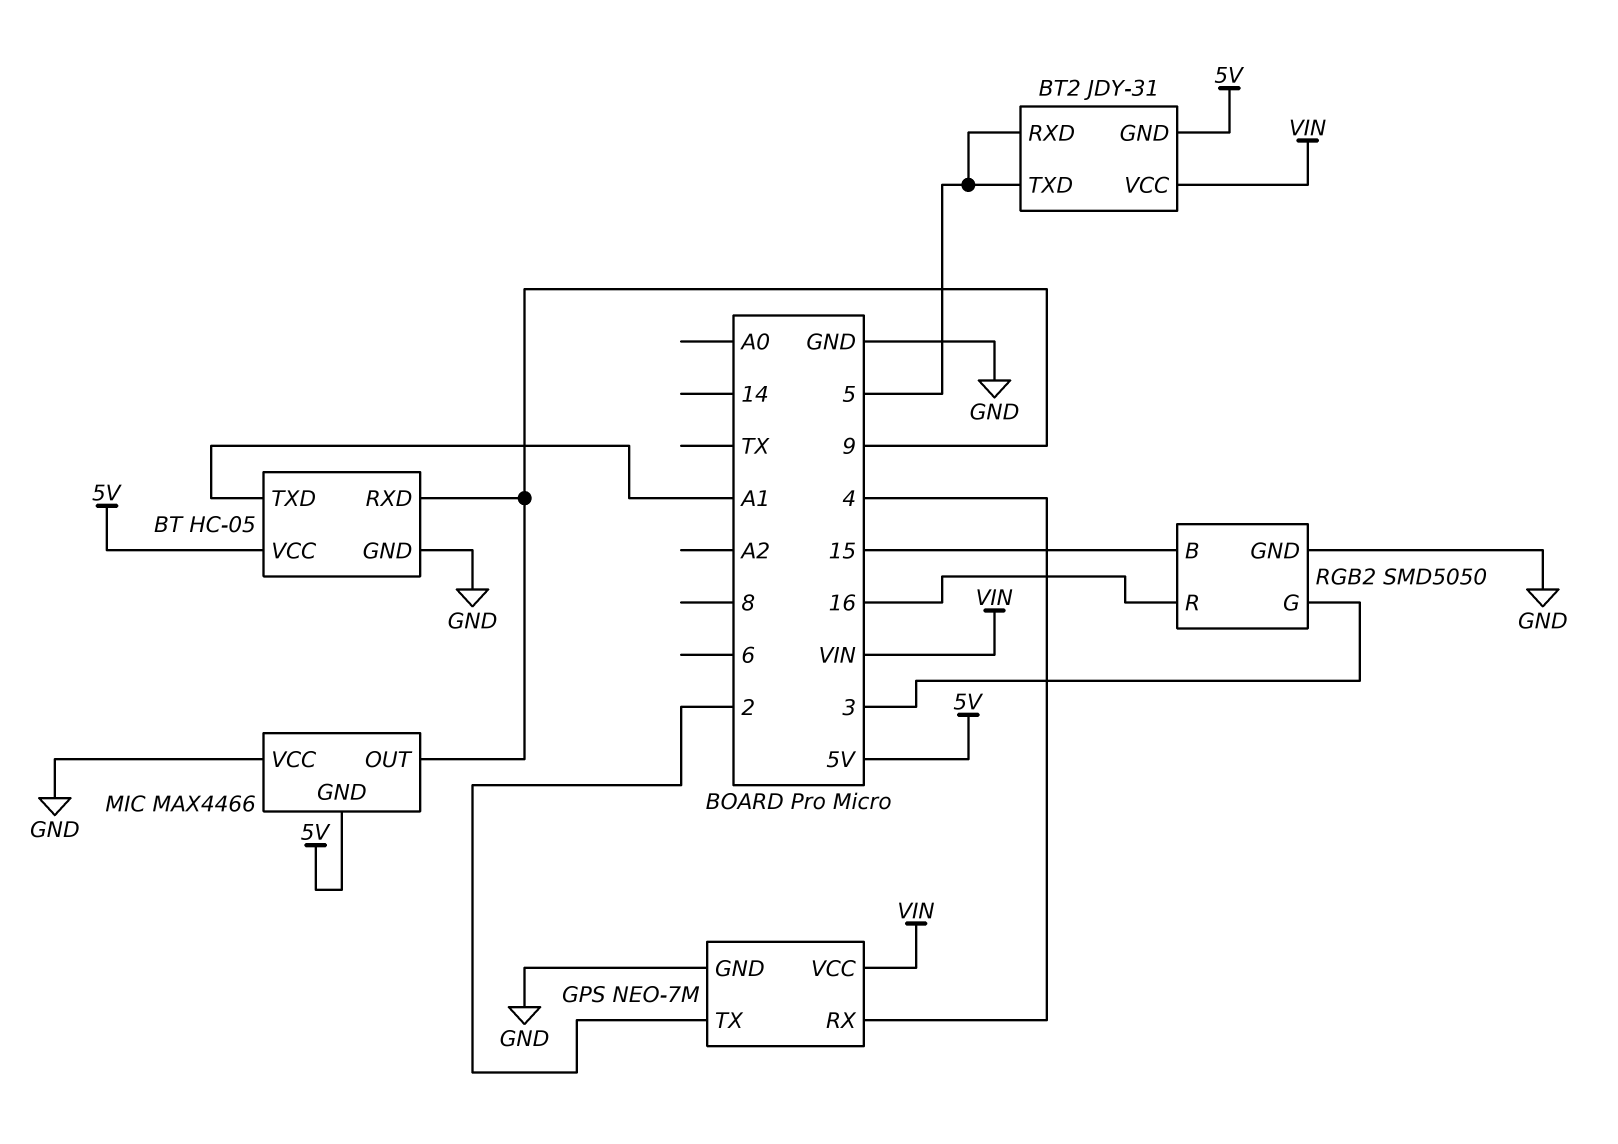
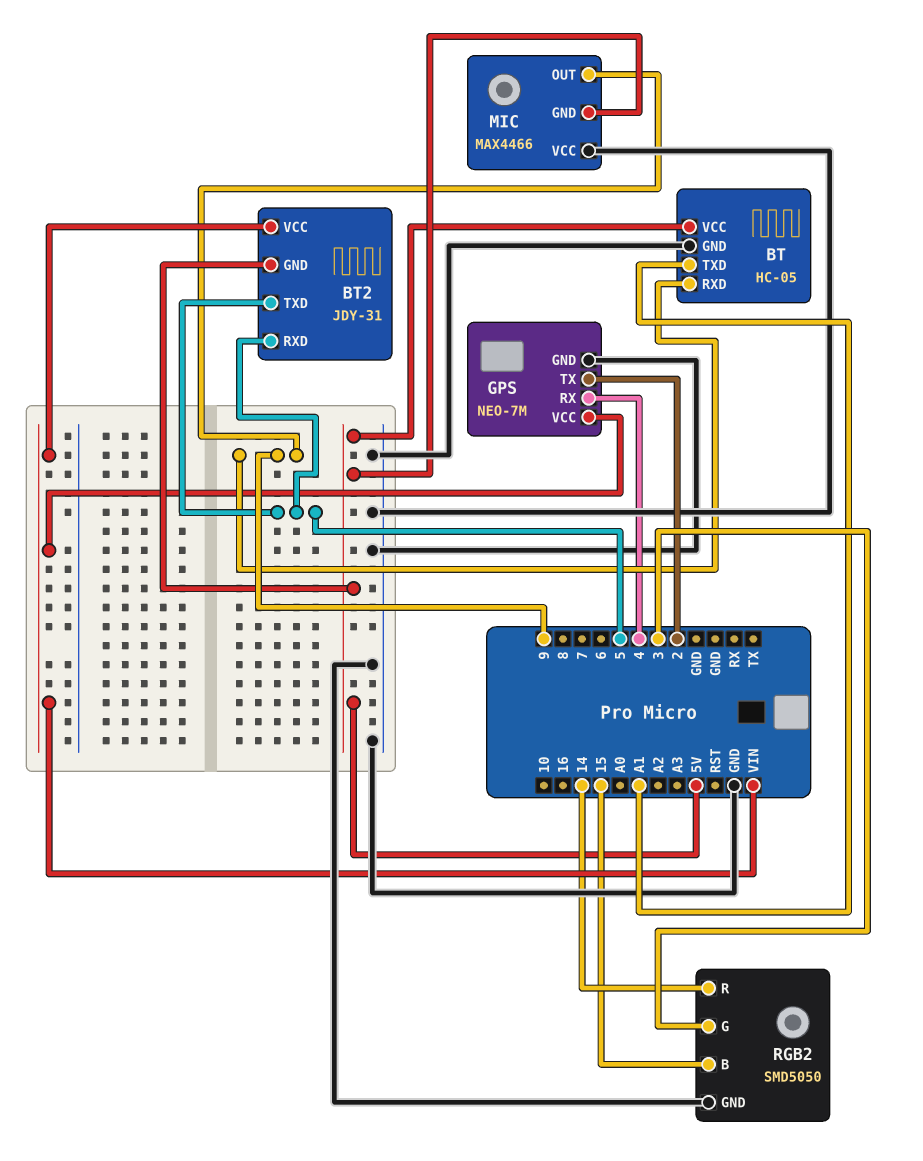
RGB2 pin R: 16 -> 14

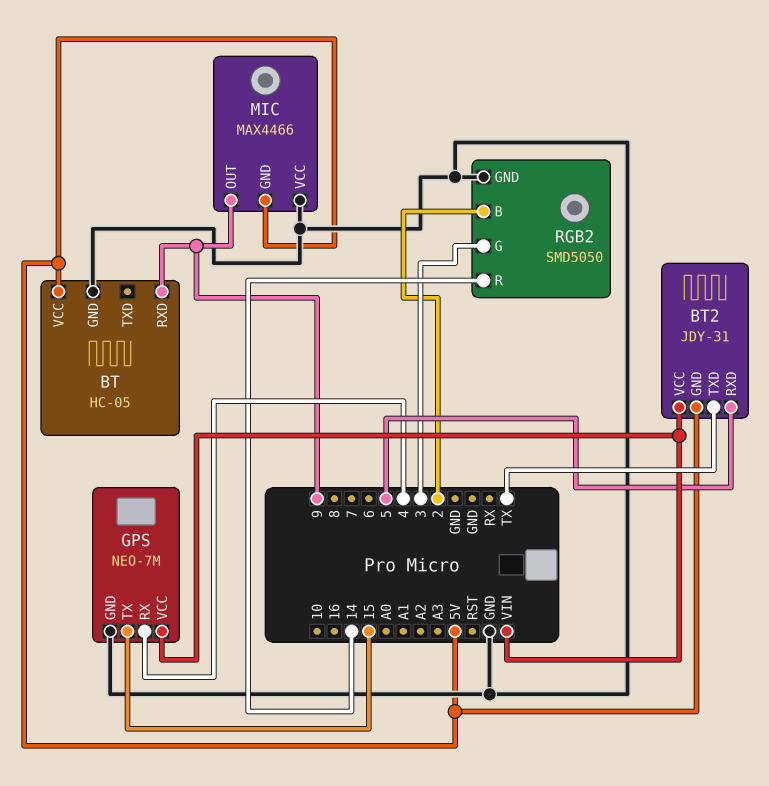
BT pin TXD: A1 -> none
BT2 pin TXD: 5 -> TX
GPS pin TX: 2 -> 15
RGB2 pin B: 15 -> 2

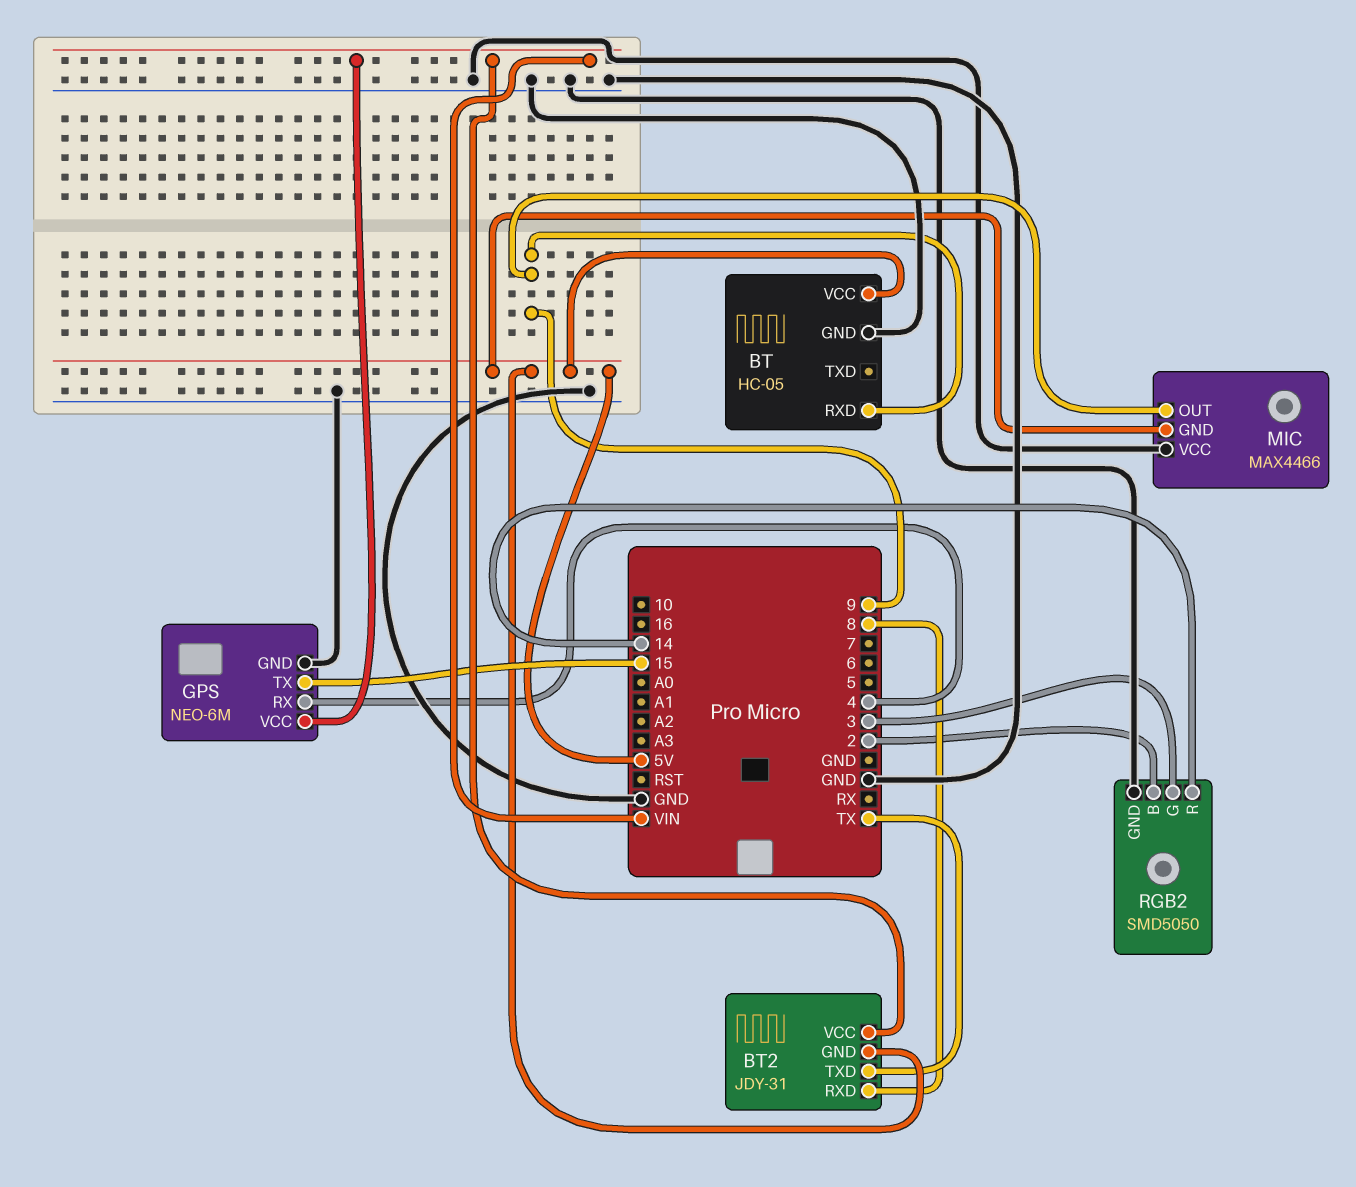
BT2 pin RXD: 5 -> 8
GPS: NEO-7M -> NEO-6M

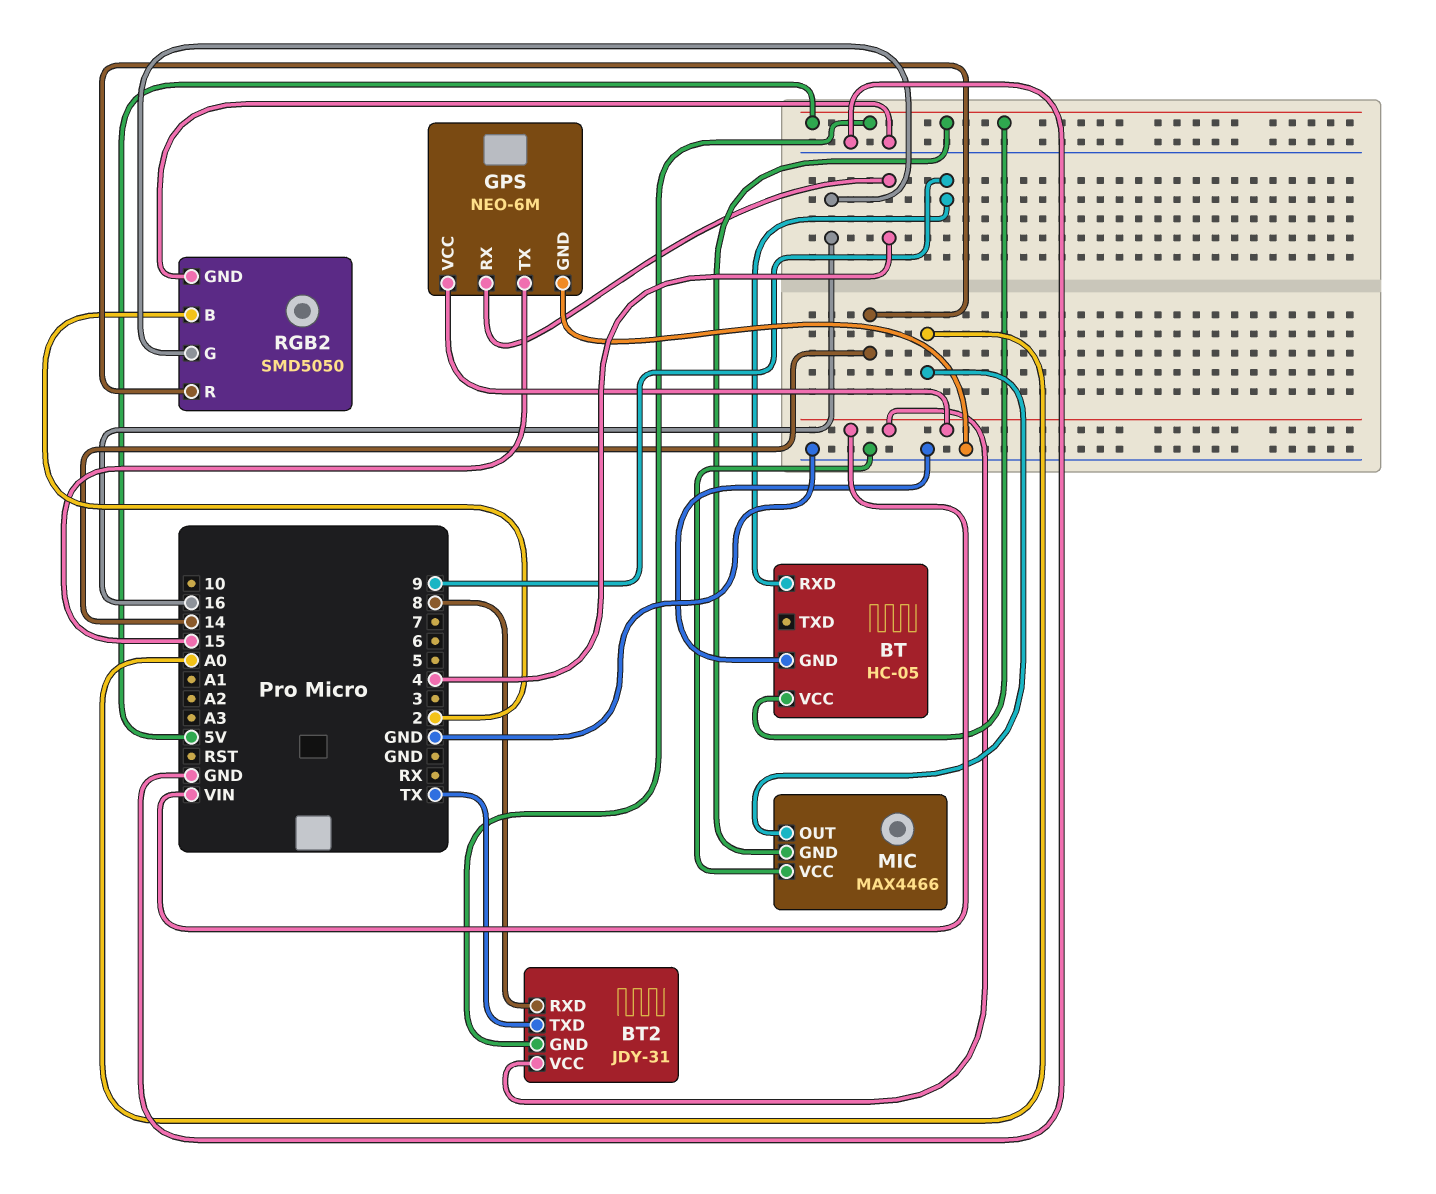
MIC pin OUT: 9 -> A0
RGB2 pin G: 3 -> 16

